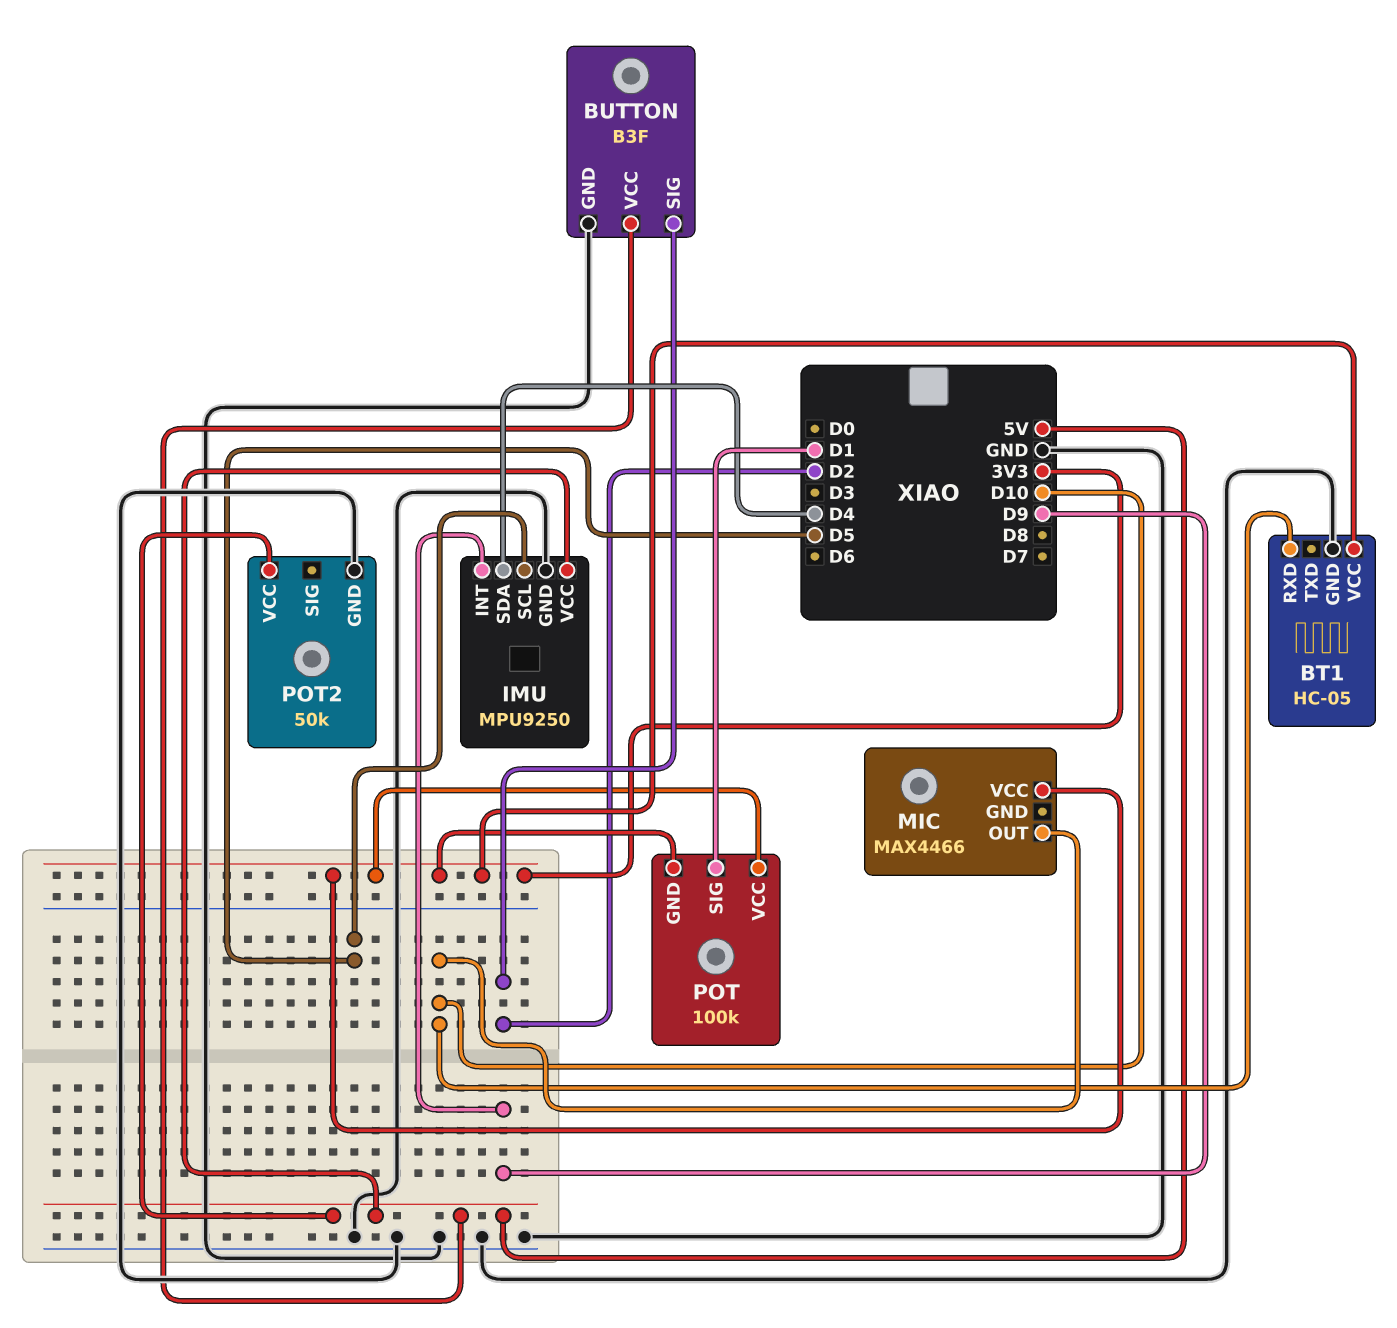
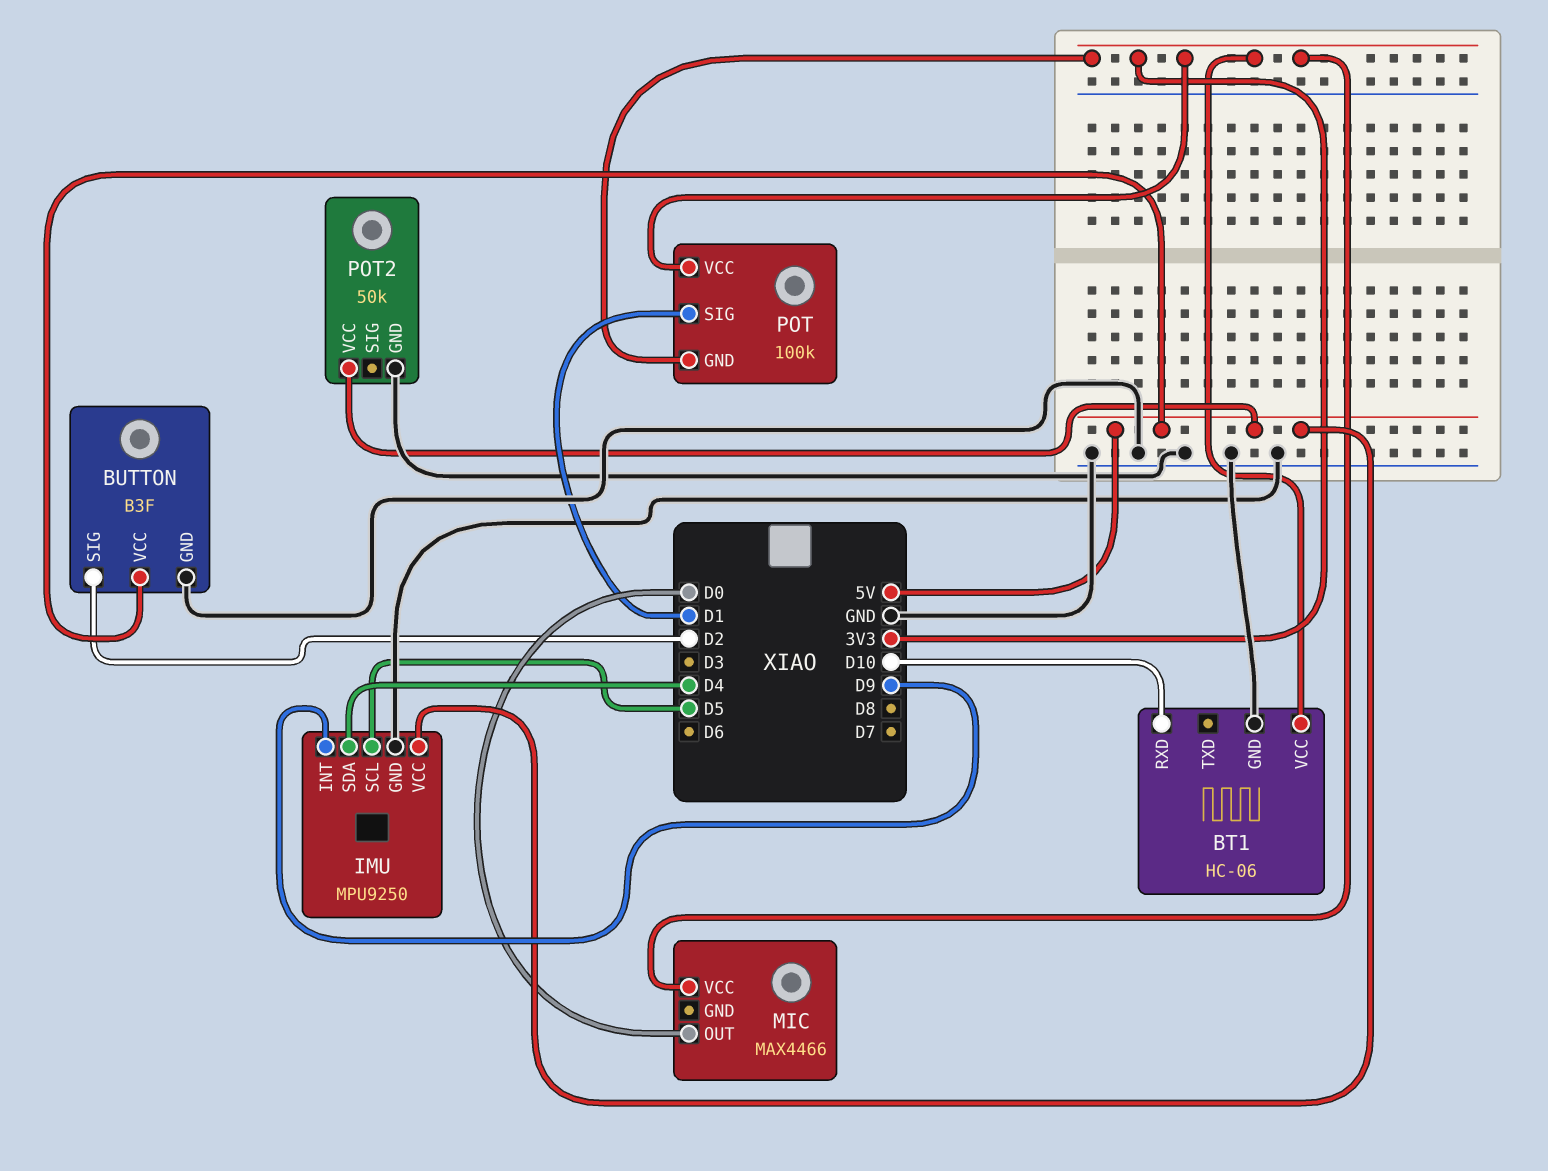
BT1: HC-05 -> HC-06
MIC pin OUT: D10 -> D0

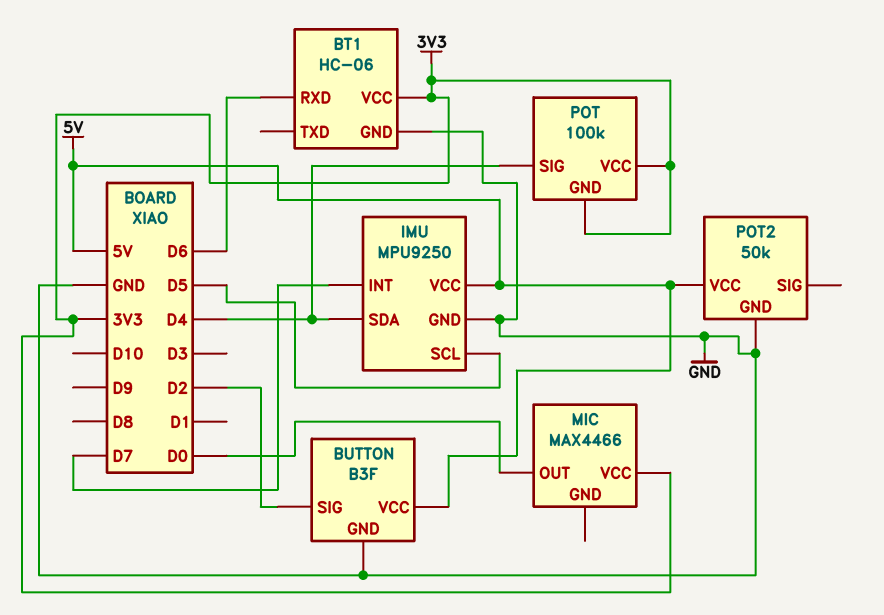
BT1 pin RXD: D10 -> D6
IMU pin INT: D9 -> D7
POT pin SIG: D1 -> D4

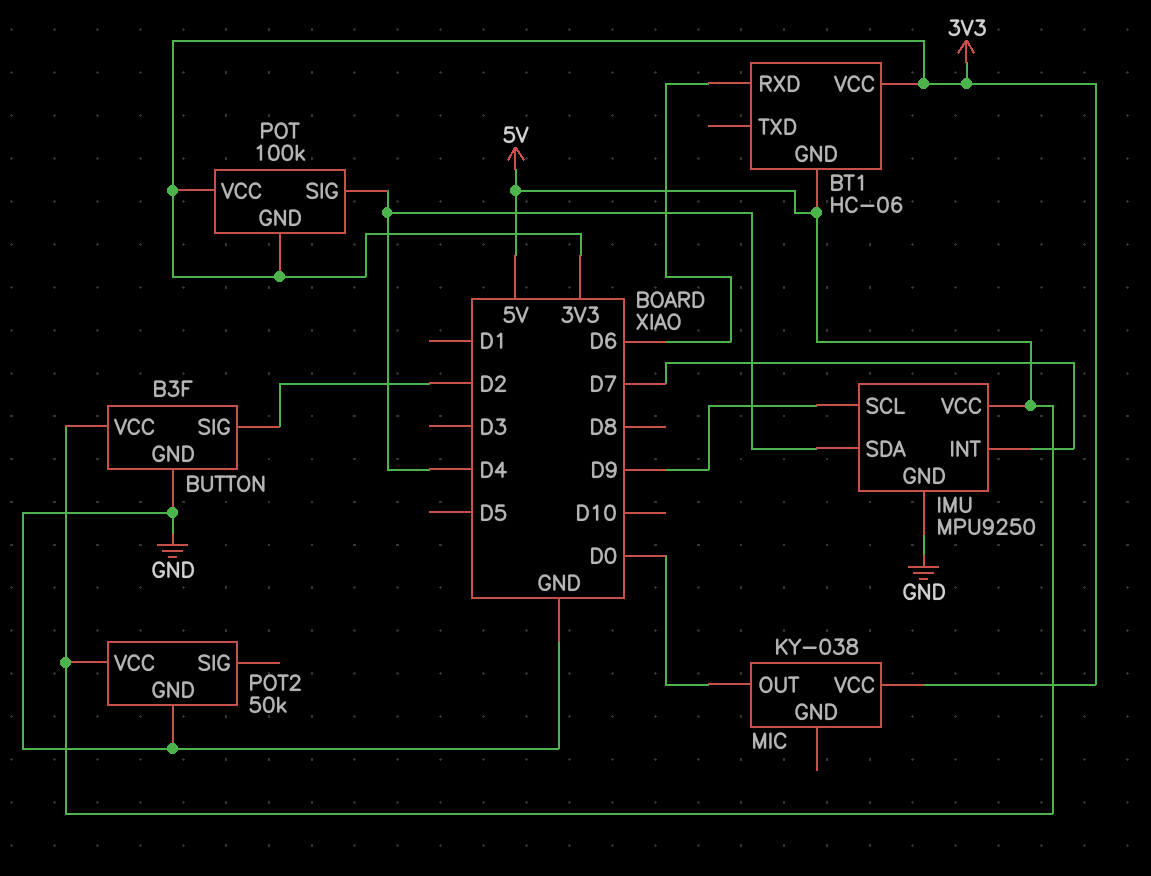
BT1 pin GND: GND -> 5V
IMU pin SCL: D5 -> D9
MIC: MAX4466 -> KY-038

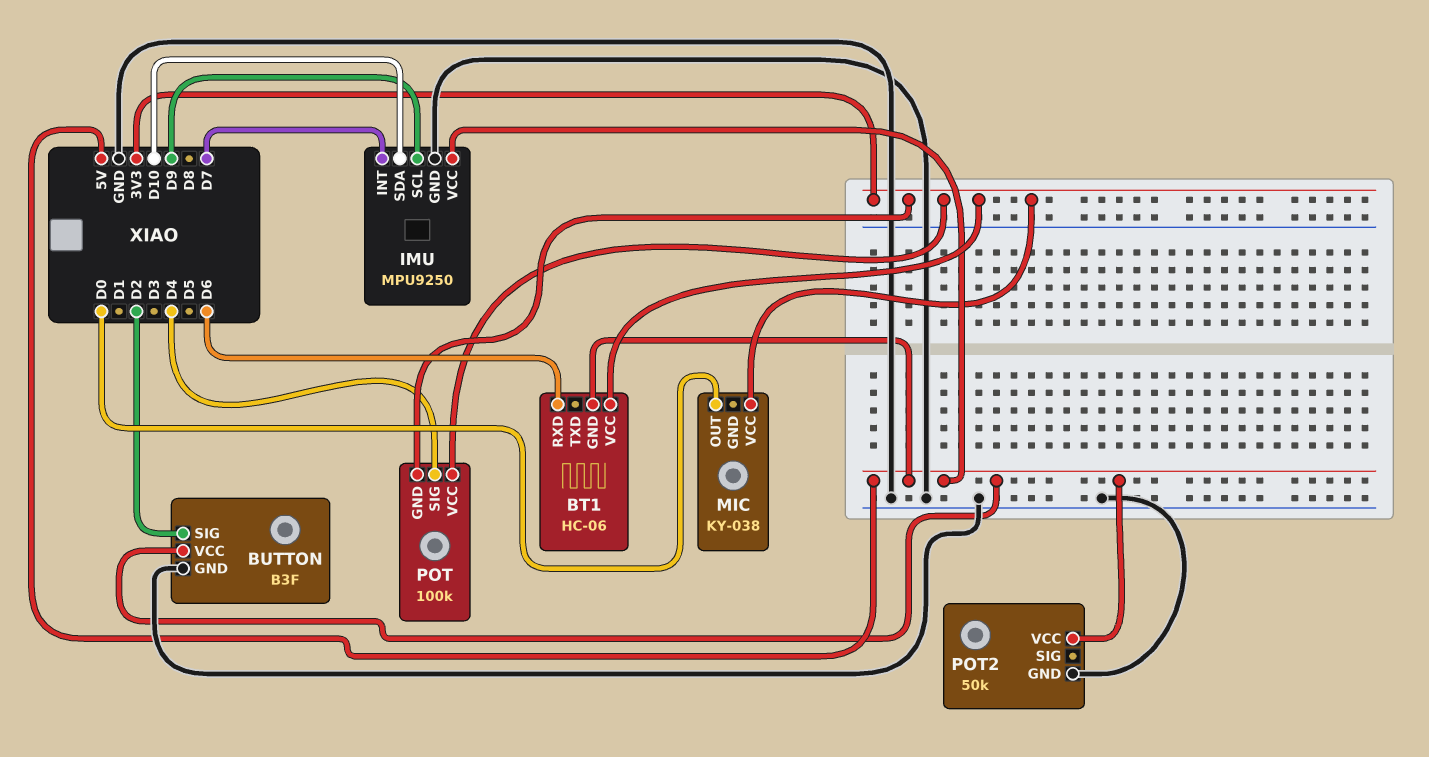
IMU pin SDA: D4 -> D10

